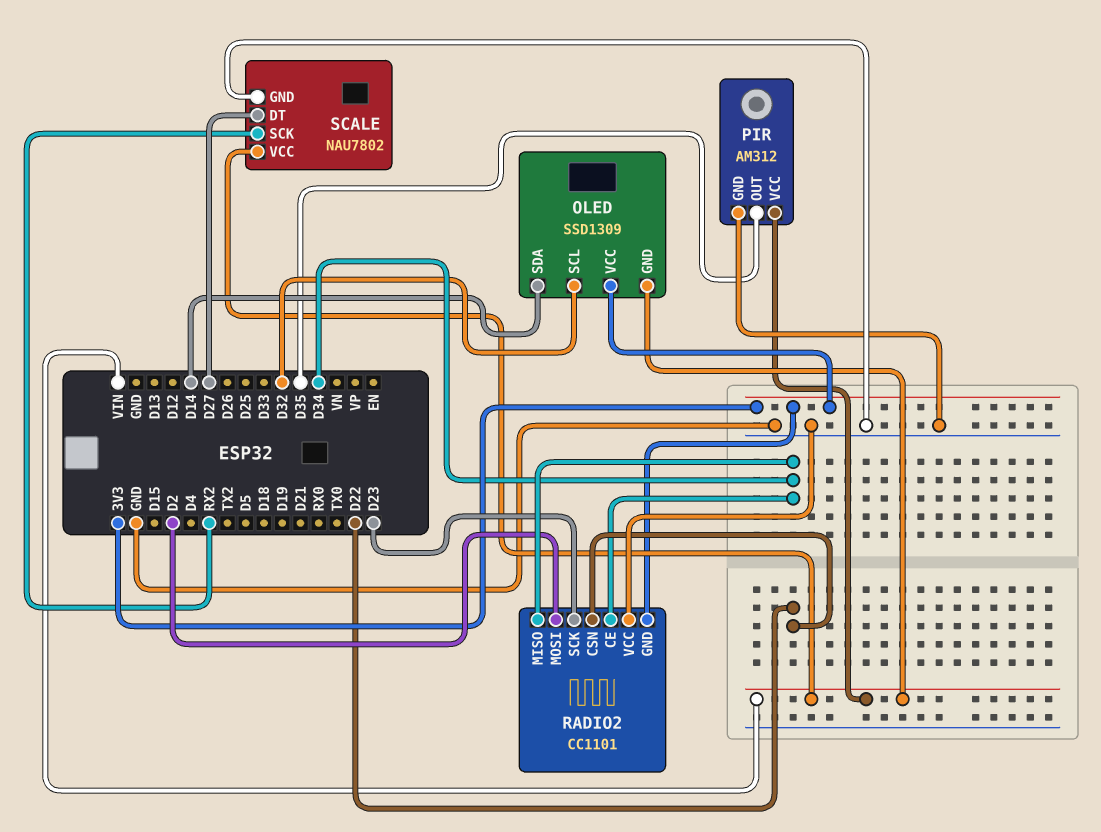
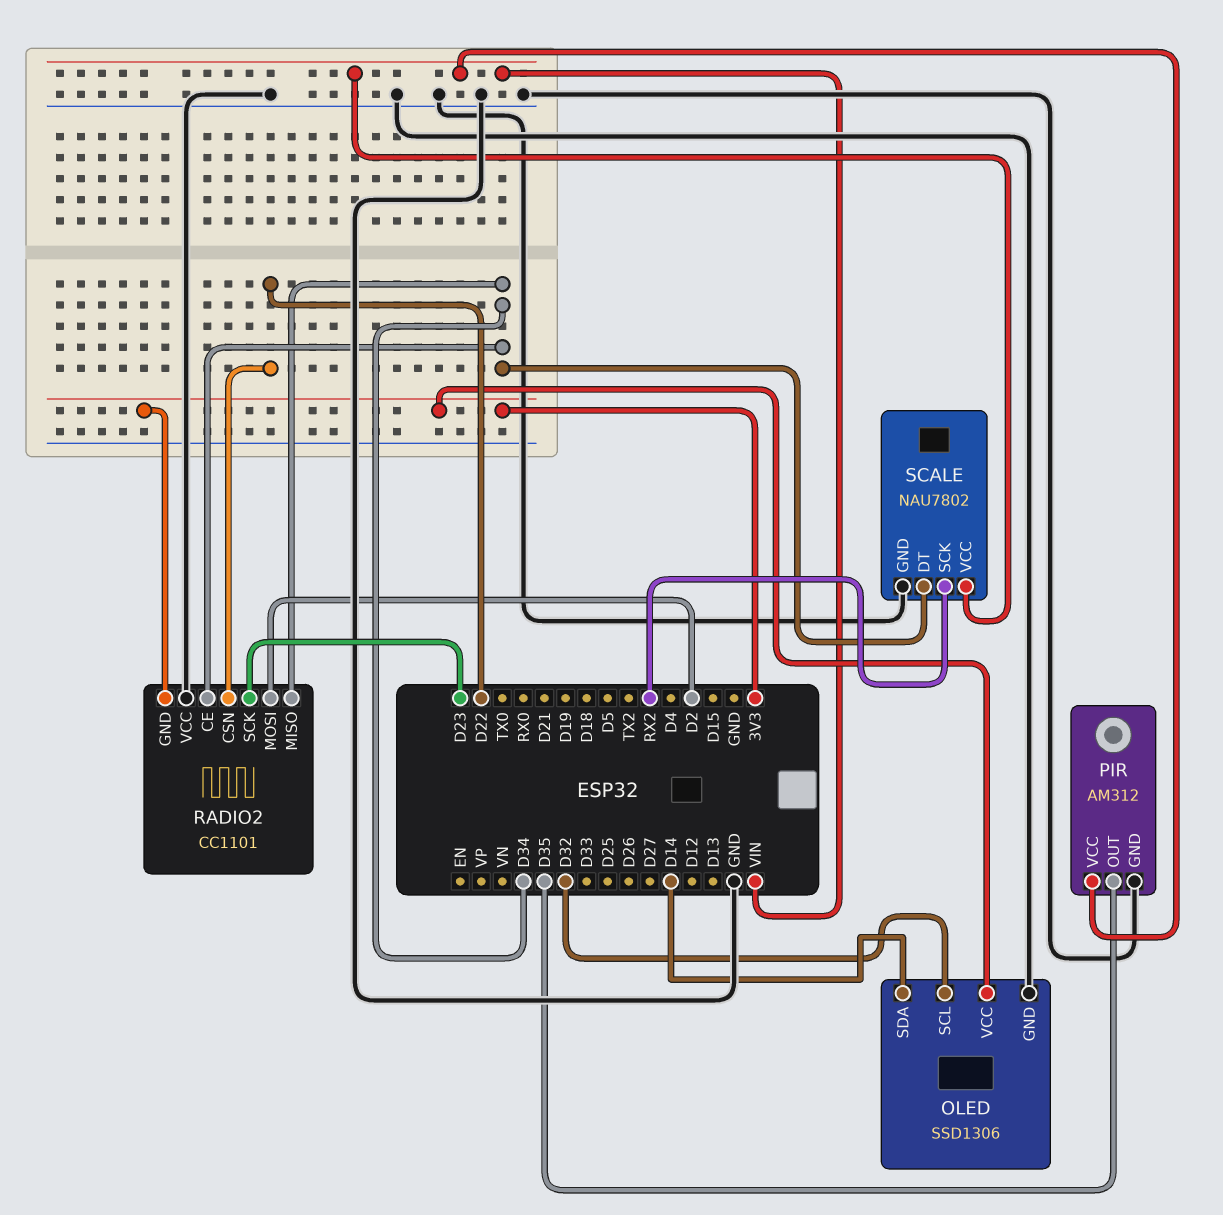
OLED: SSD1309 -> SSD1306
OLED pin GND: VIN -> GND
SCALE pin DT: D27 -> D34

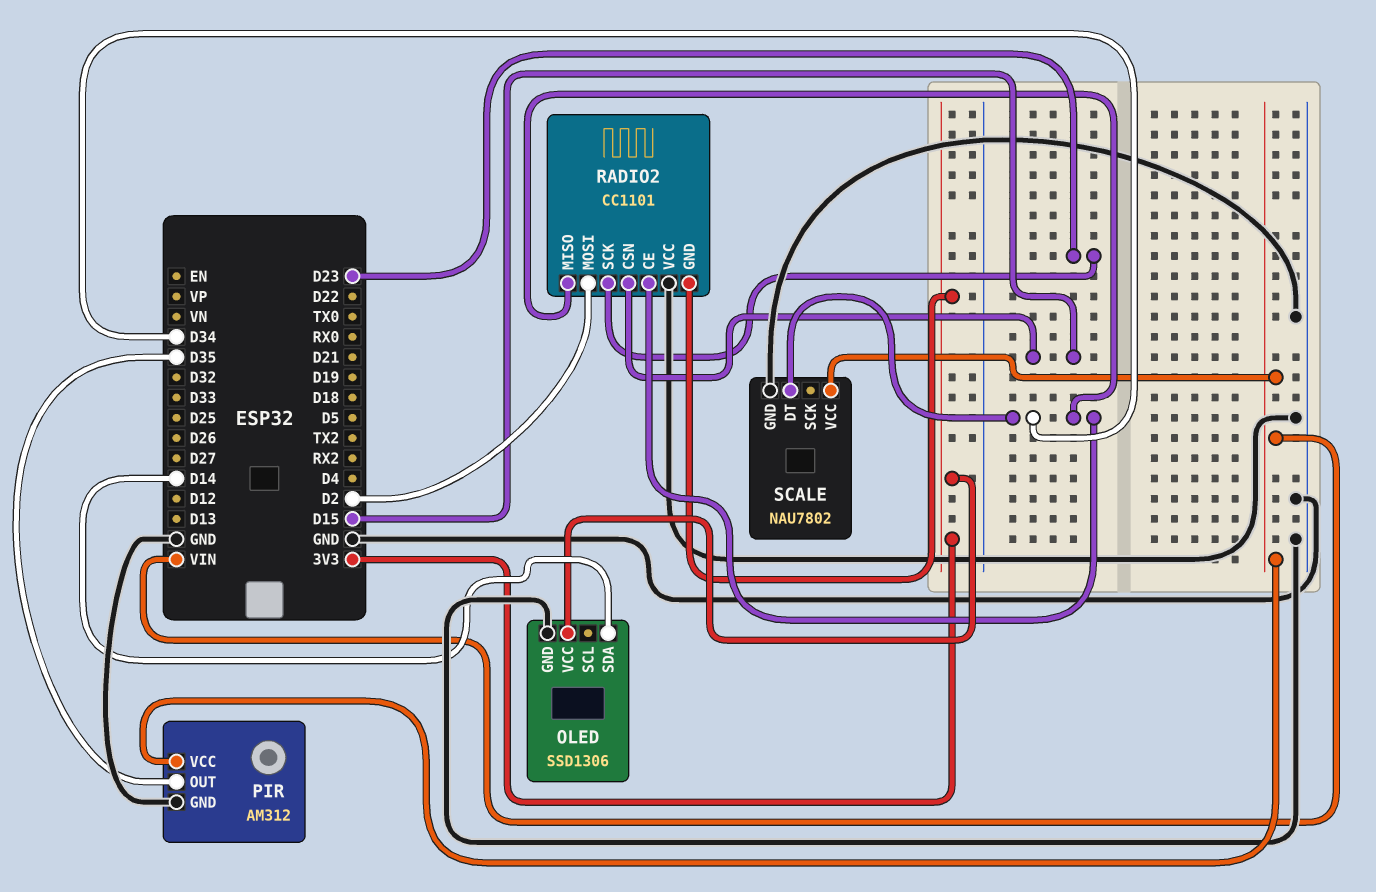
OLED pin SCL: D32 -> none
RADIO2 pin CSN: D22 -> D15
SCALE pin SCK: RX2 -> none

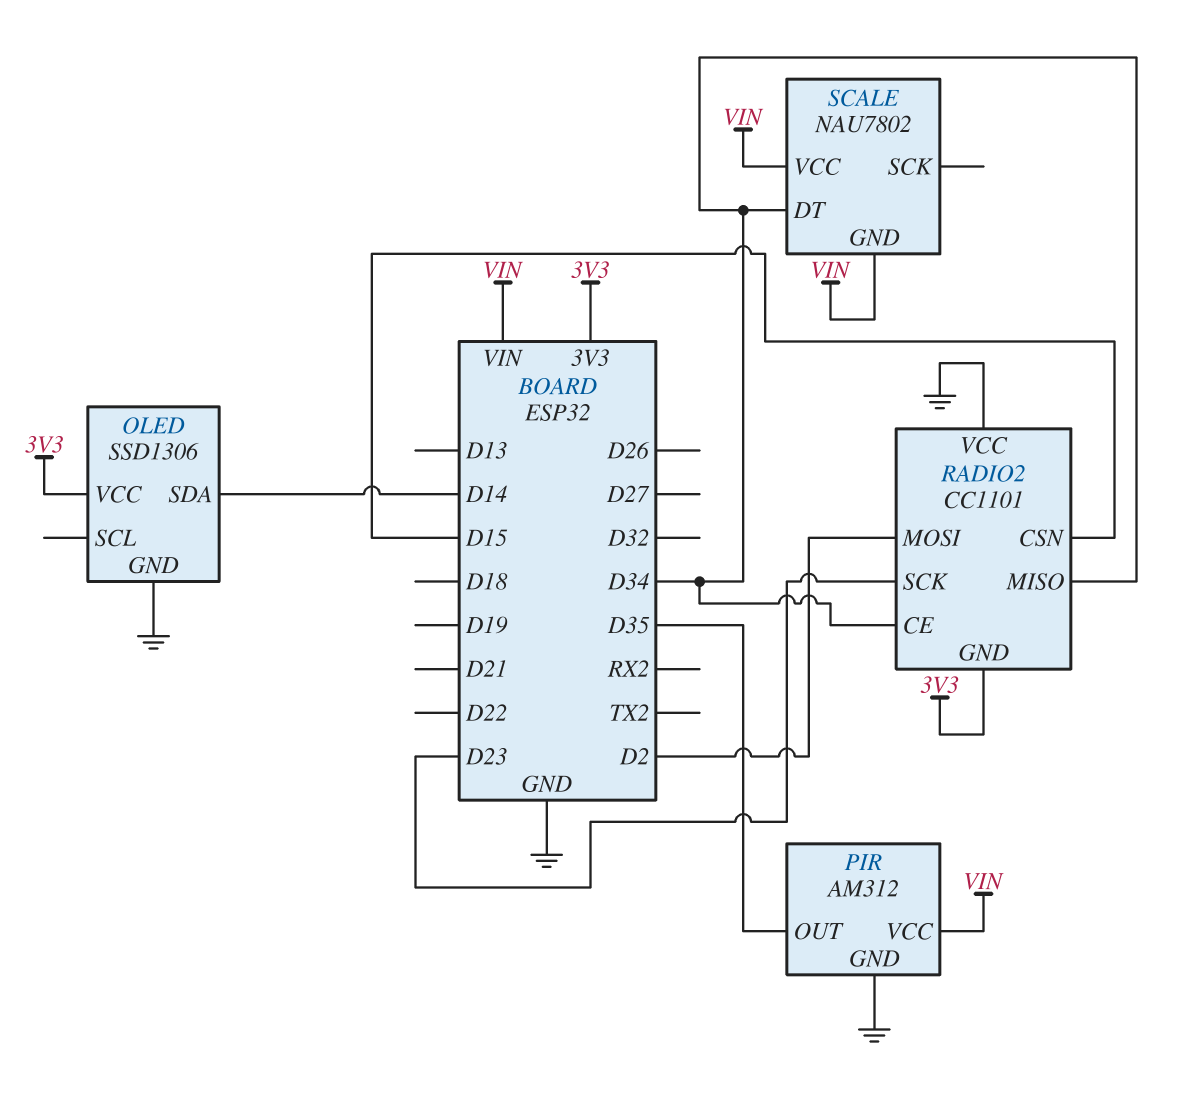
SCALE pin GND: GND -> VIN

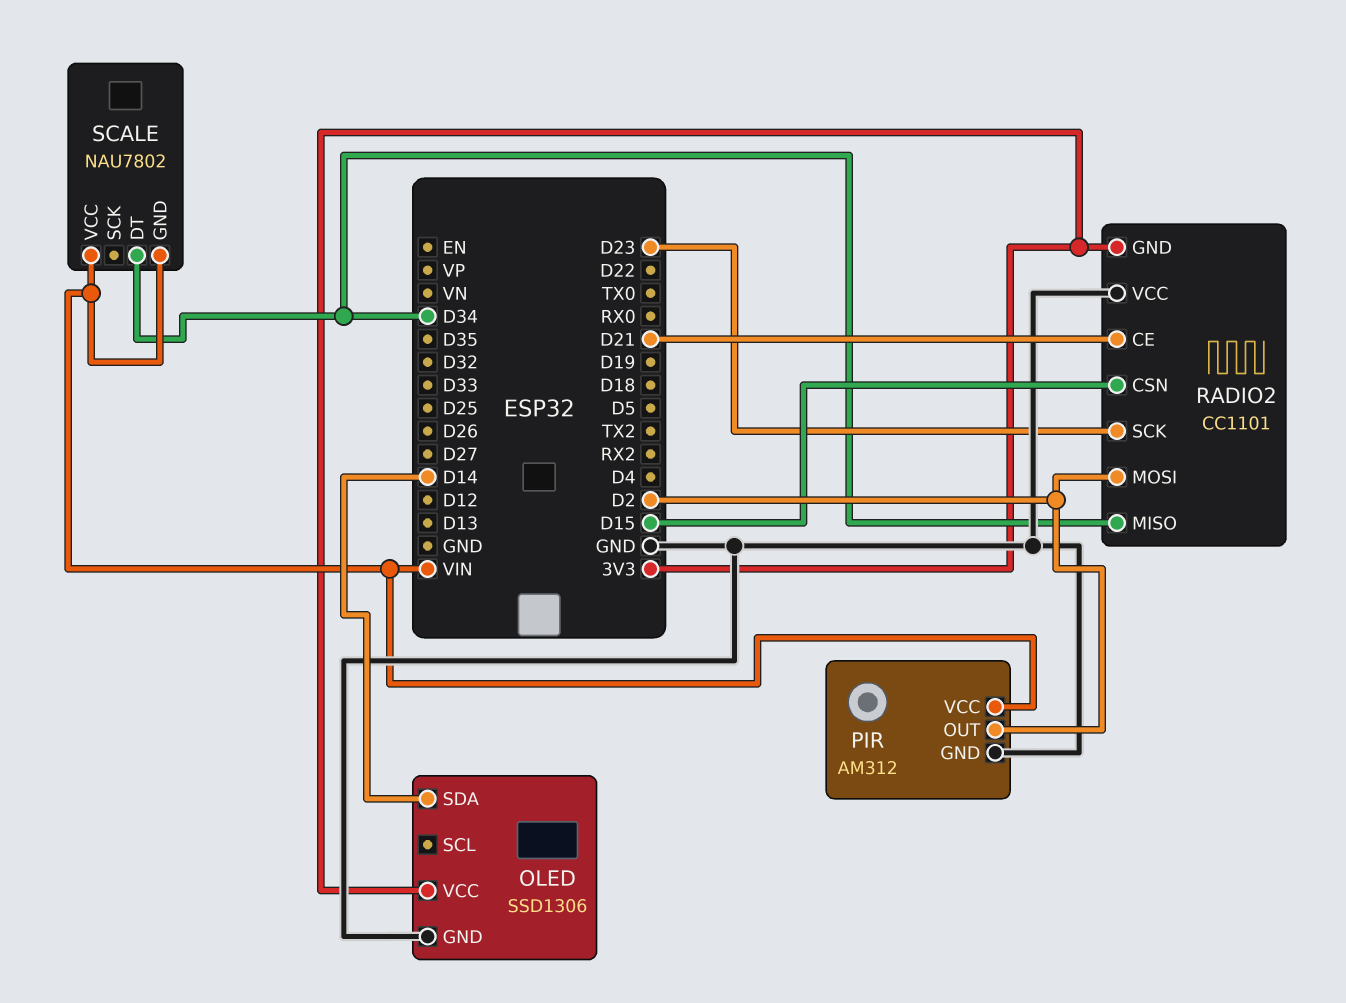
PIR pin OUT: D35 -> D2
RADIO2 pin CE: D34 -> D21

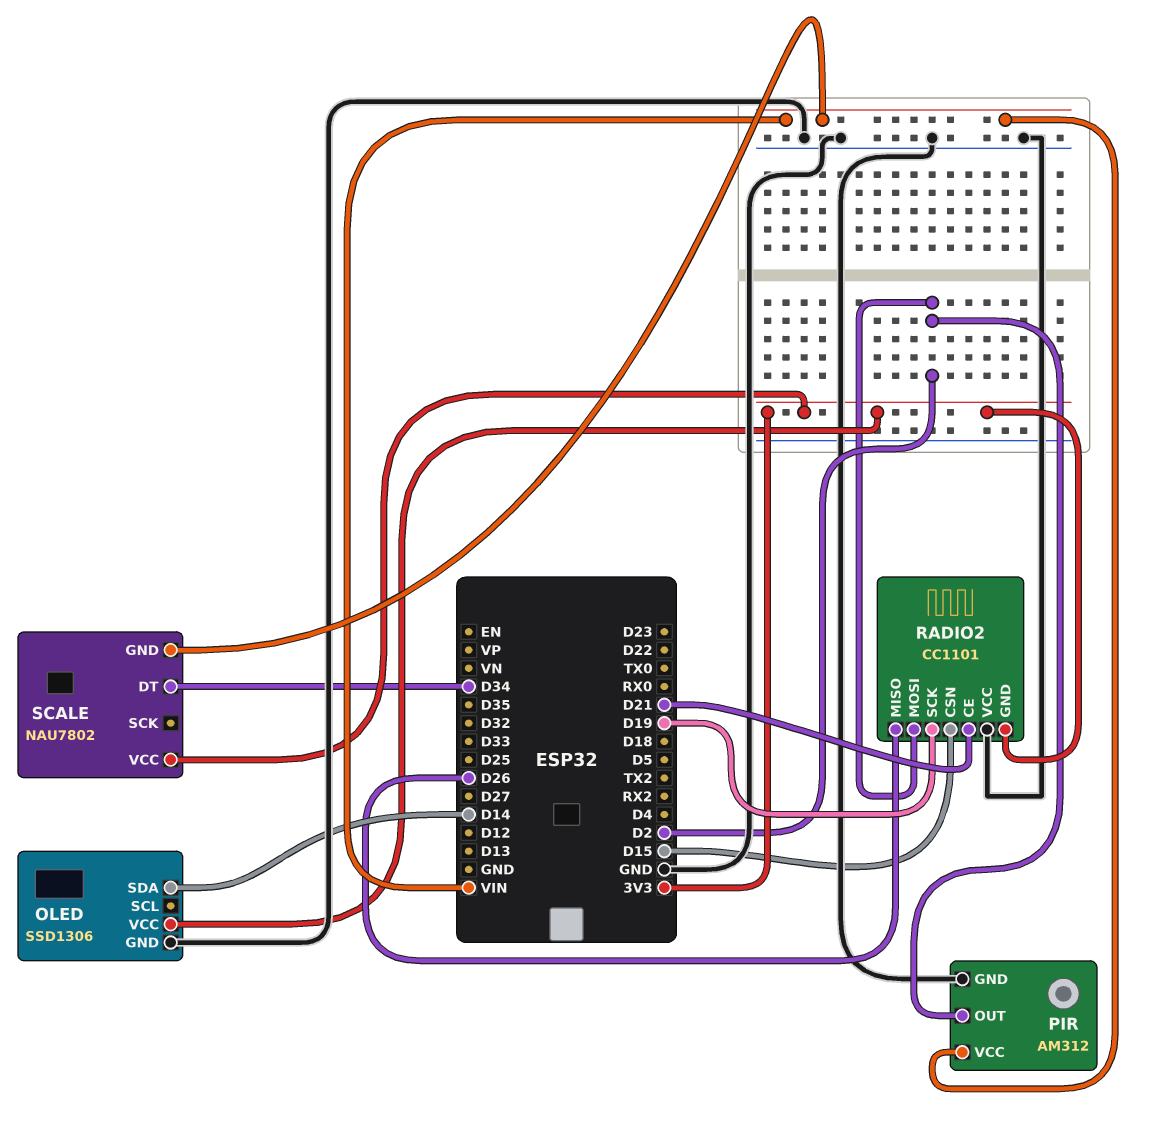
RADIO2 pin MISO: D34 -> D26
RADIO2 pin SCK: D23 -> D19
SCALE pin VCC: VIN -> 3V3

